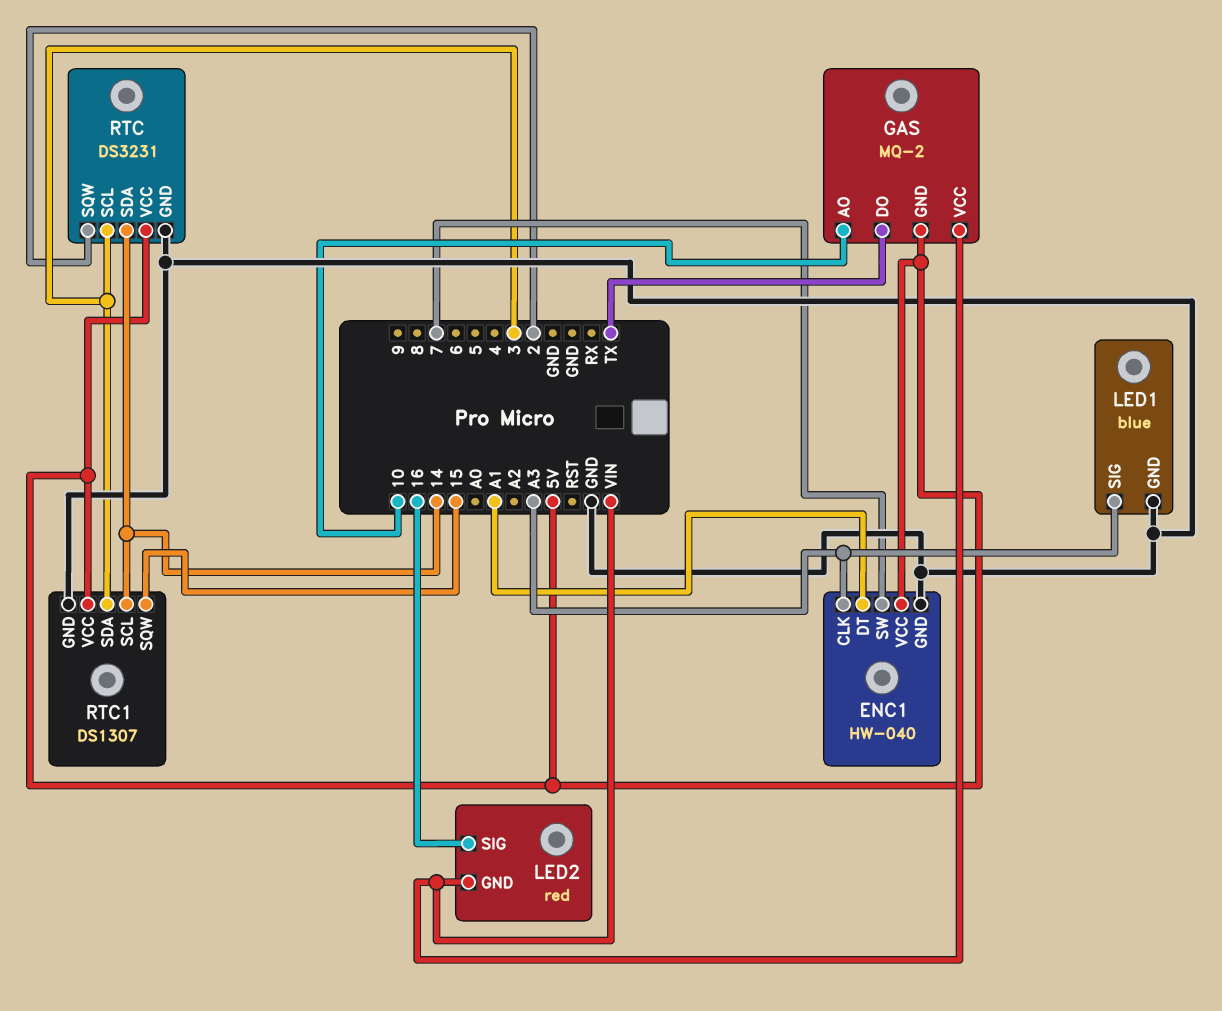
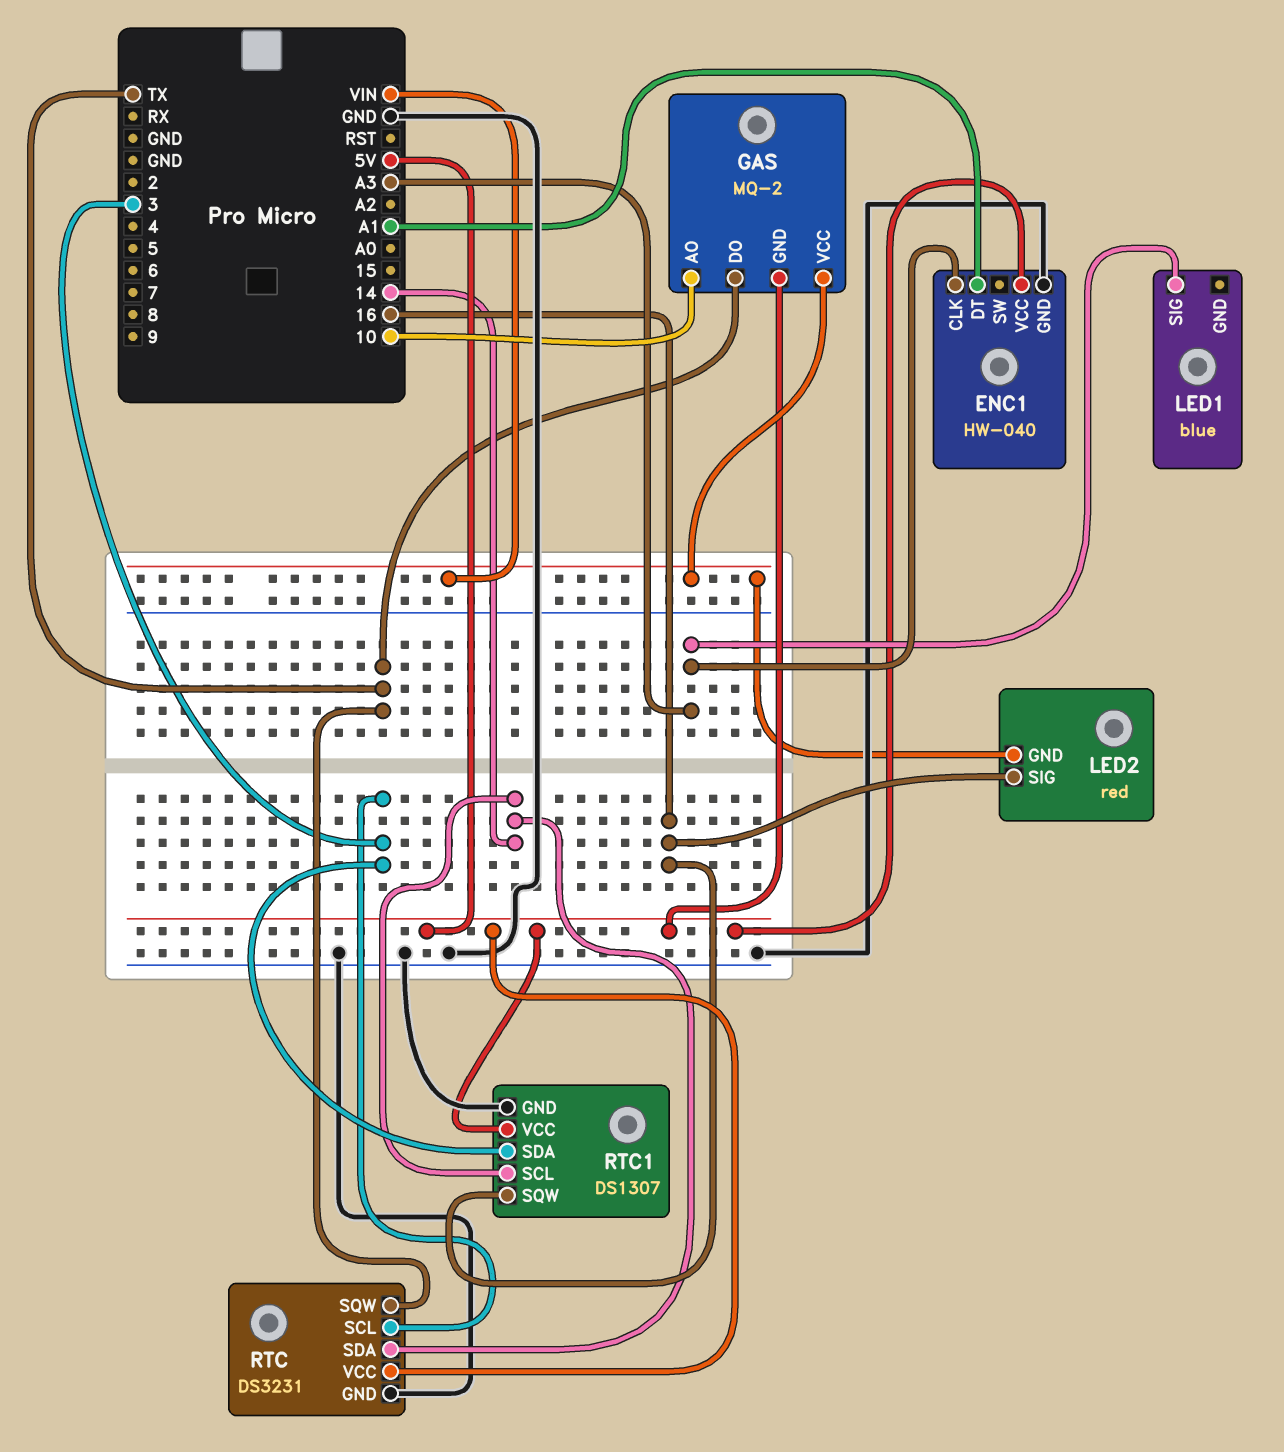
ENC1 pin SW: 7 -> none
LED1 pin GND: GND -> none
RTC pin SQW: 2 -> TX
RTC1 pin SQW: 15 -> 16

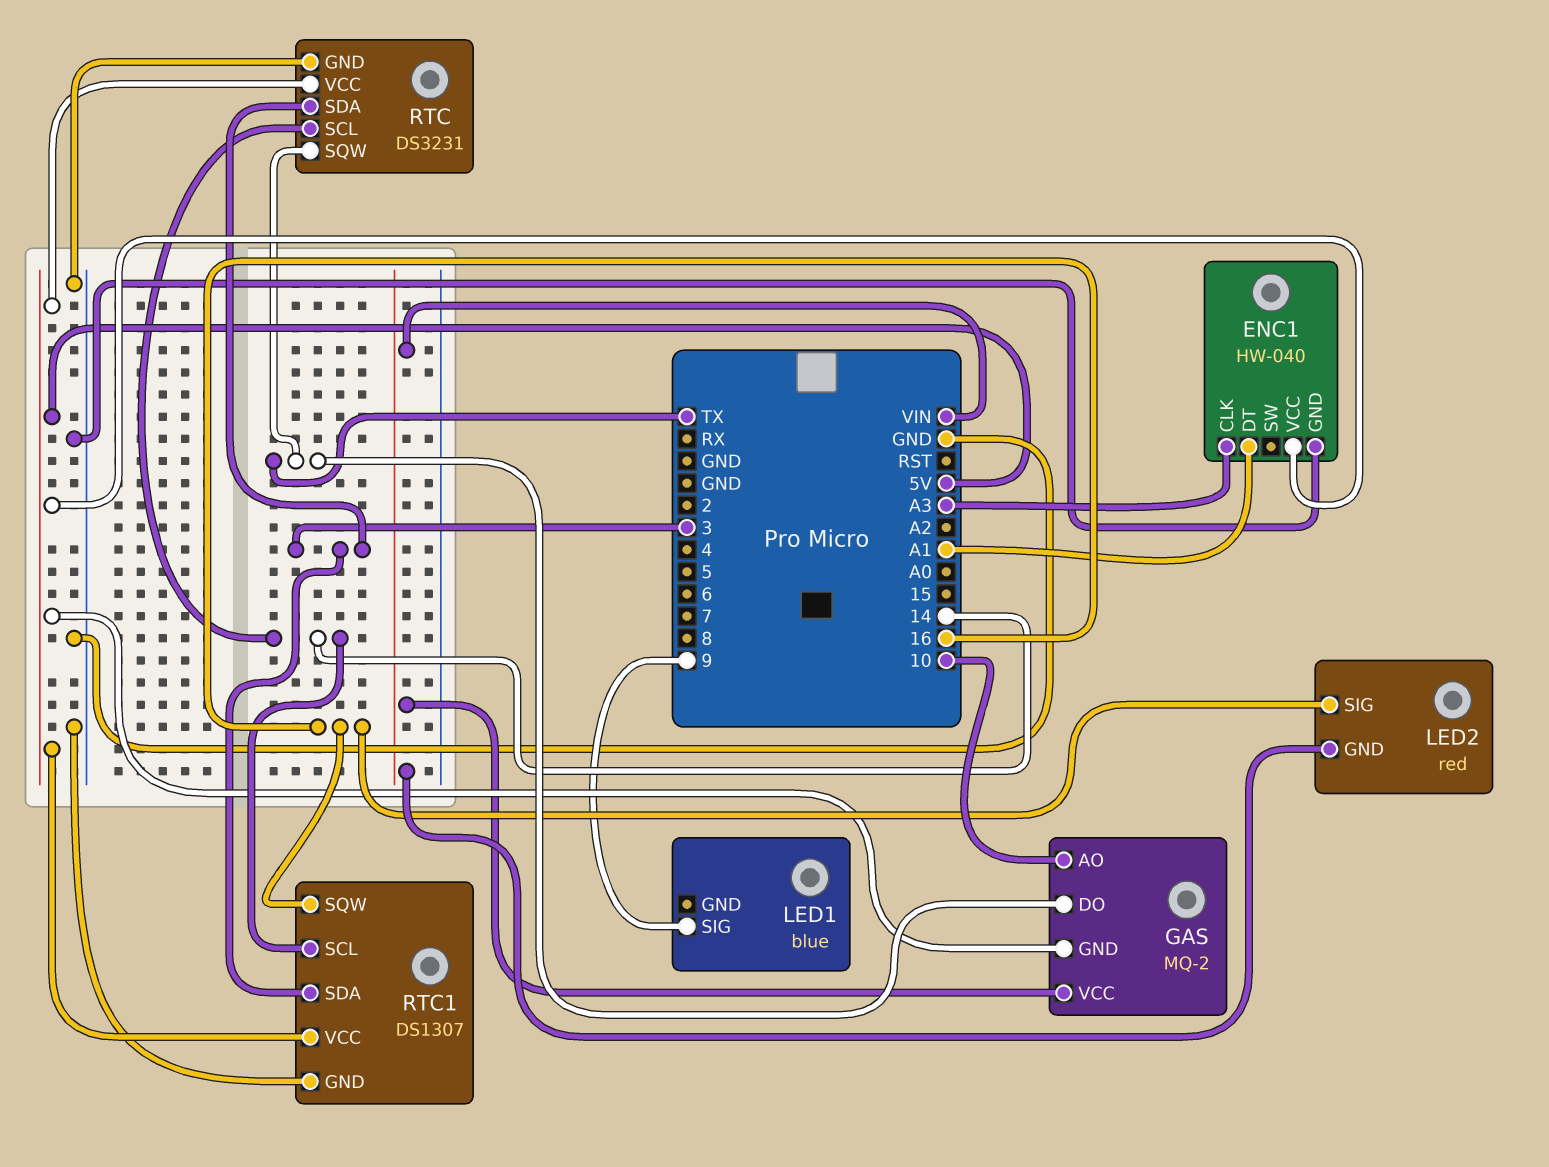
LED1 pin SIG: A3 -> 9
RTC pin SCL: 3 -> 14
RTC pin SDA: 14 -> 3

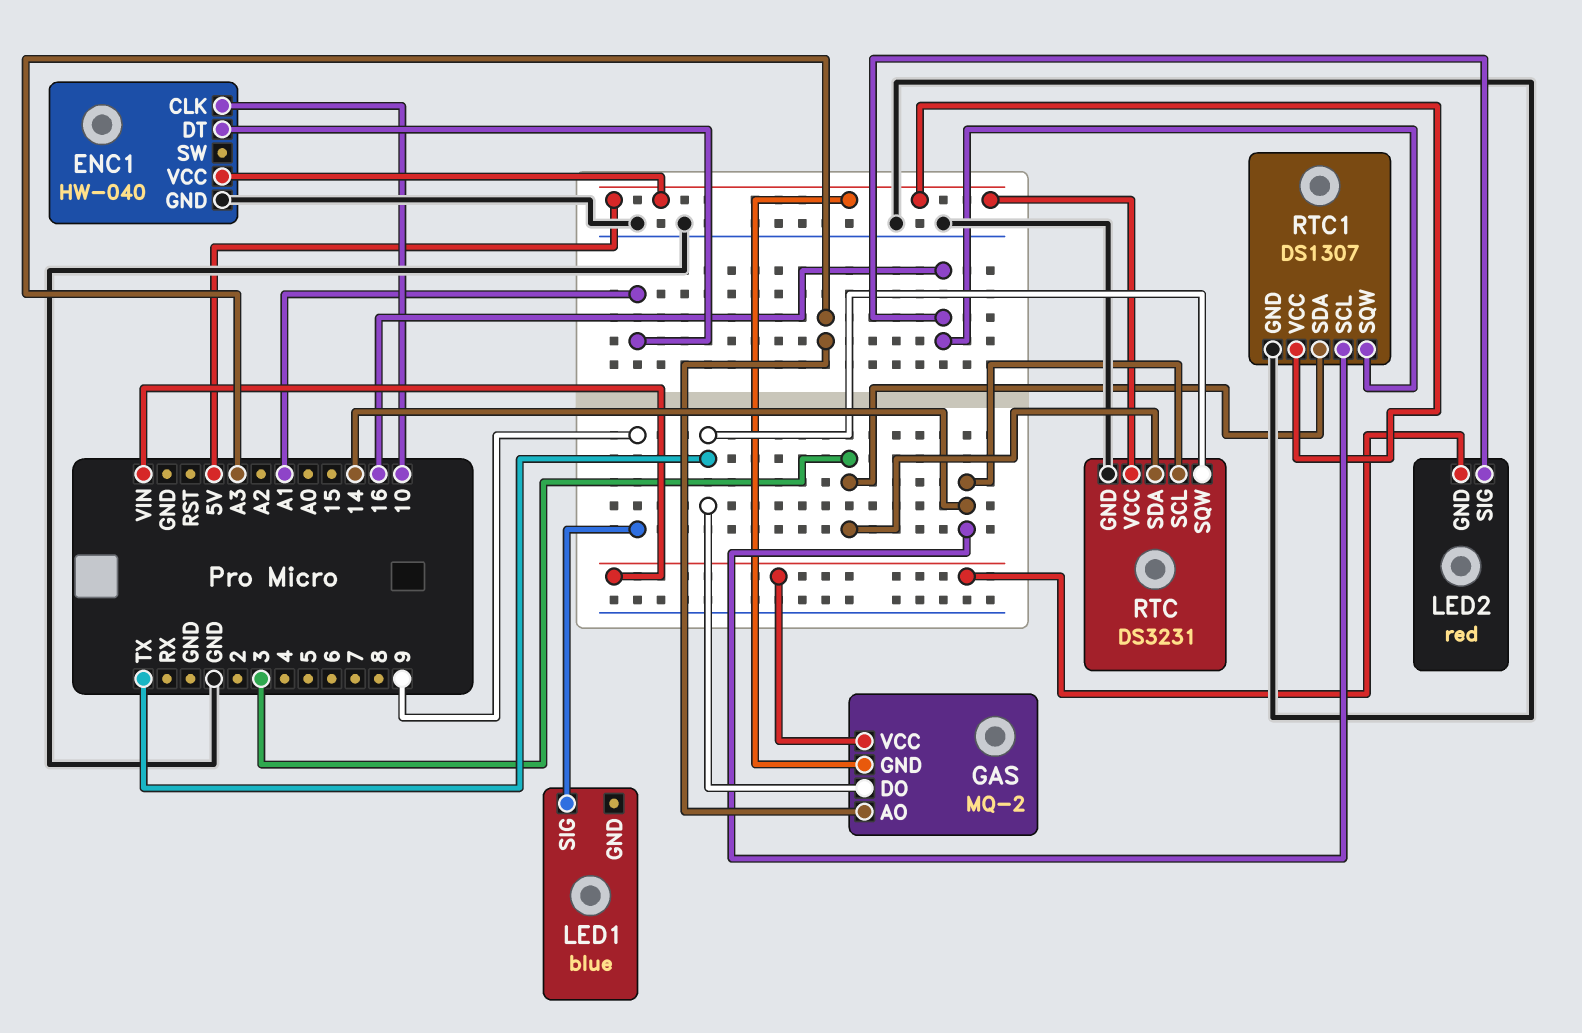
ENC1 pin CLK: A3 -> 10
GAS pin AO: 10 -> A3

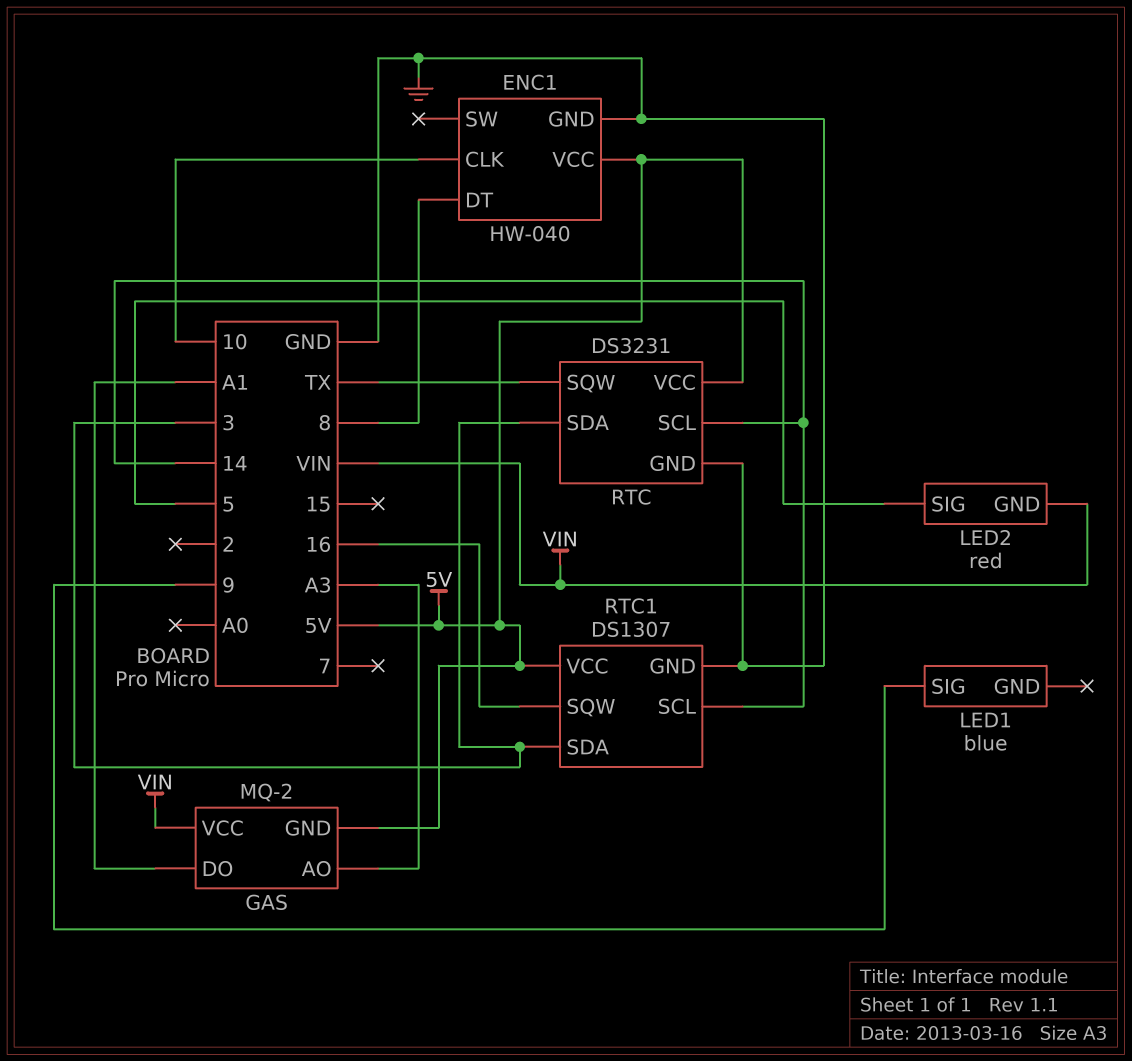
ENC1 pin DT: A1 -> 8
GAS pin DO: TX -> A1
LED2 pin SIG: 16 -> 5

